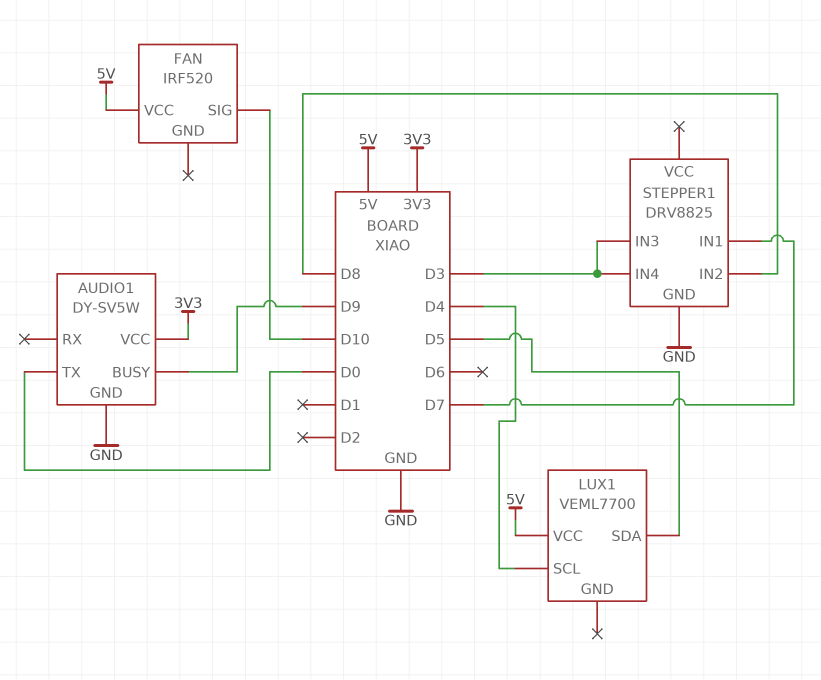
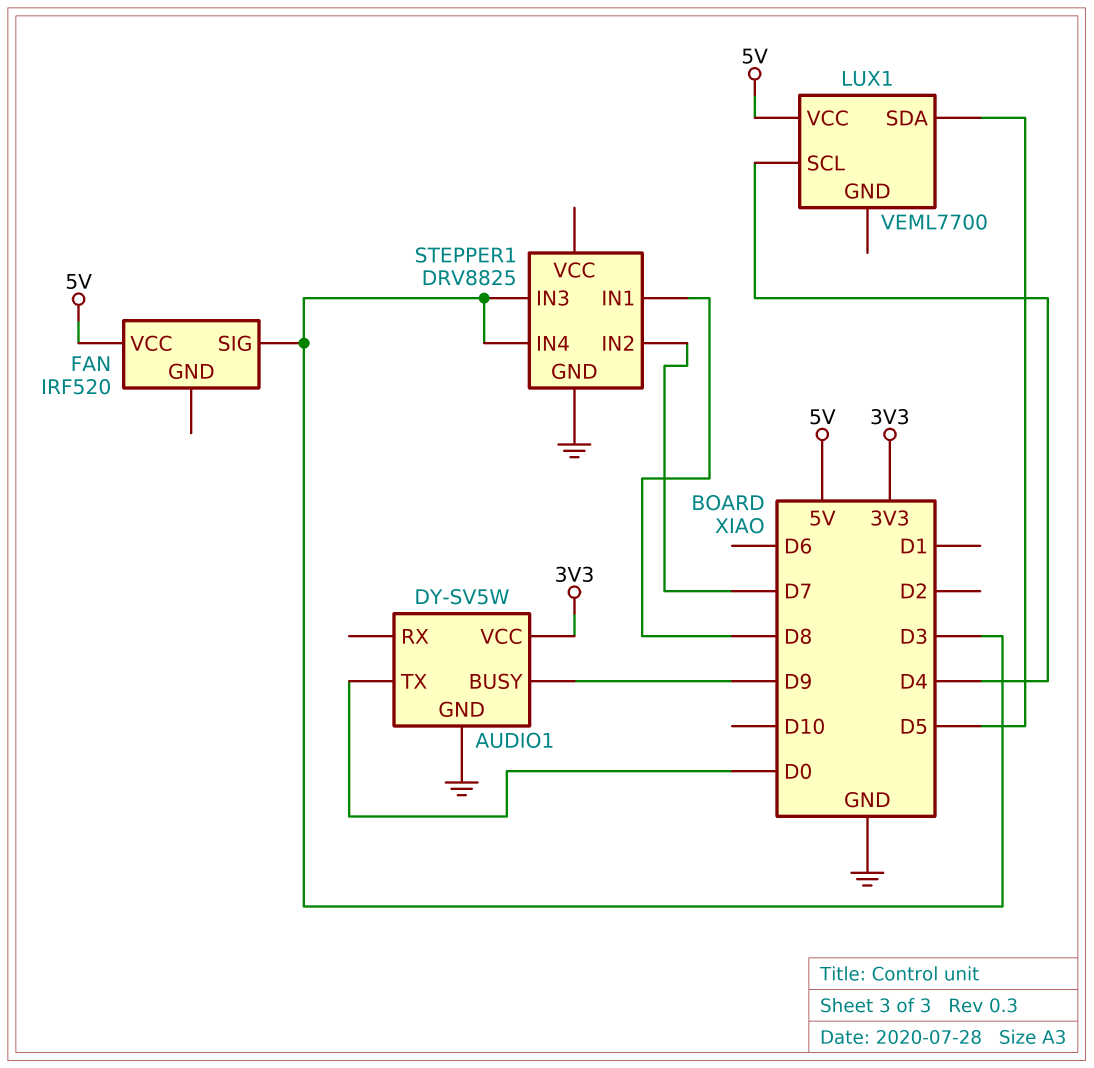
FAN pin SIG: D10 -> D3
STEPPER1 pin IN1: D7 -> D8
STEPPER1 pin IN2: D8 -> D7

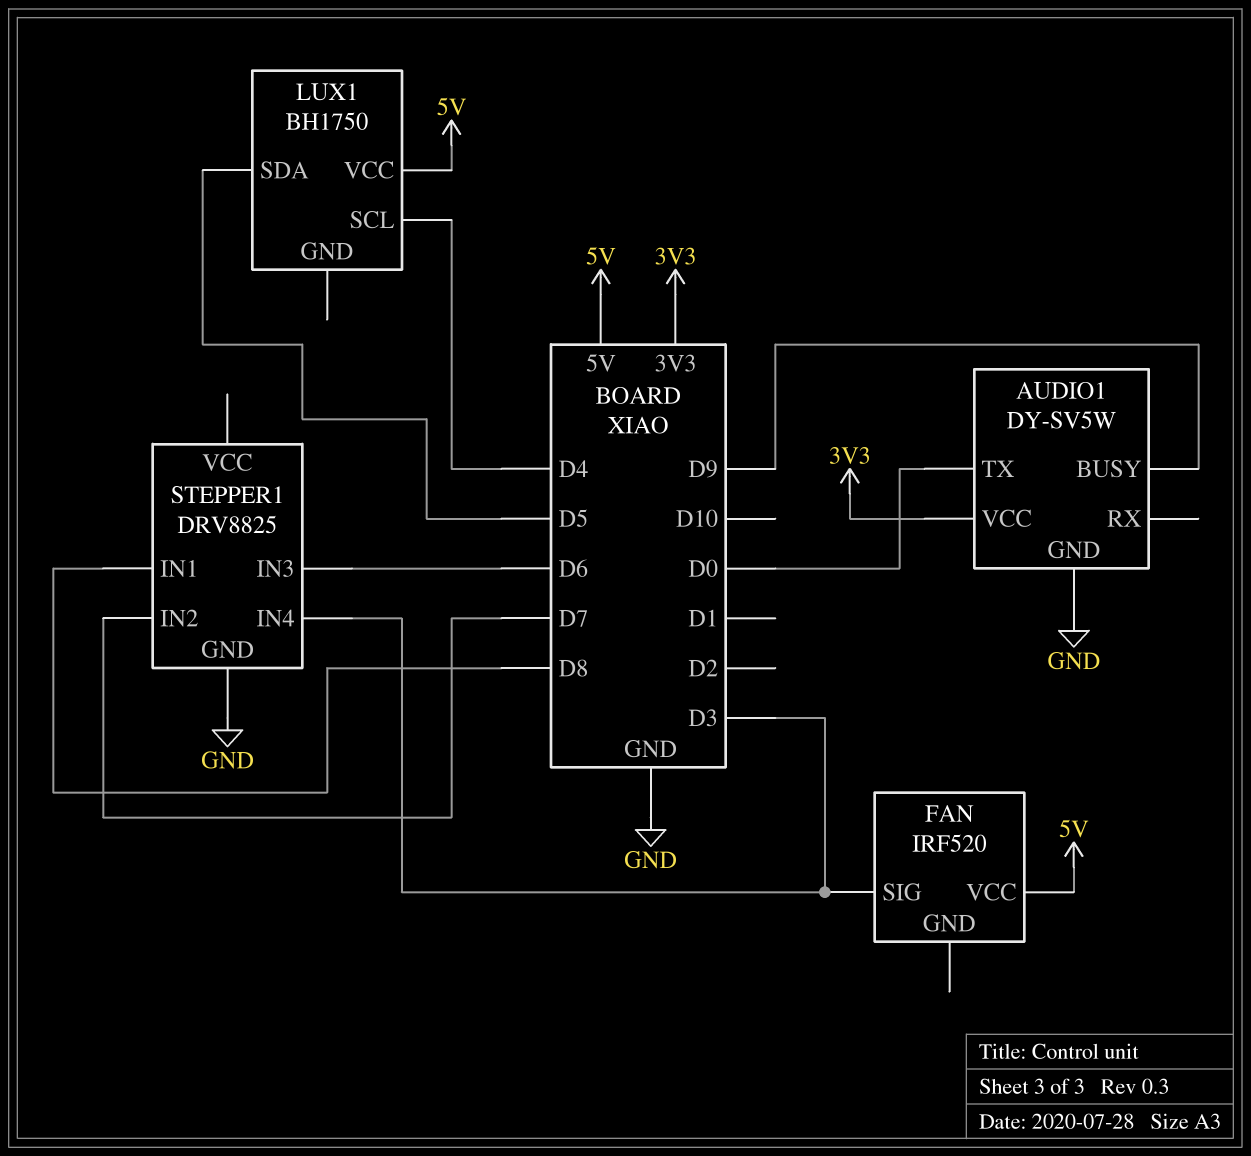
LUX1: VEML7700 -> BH1750
STEPPER1 pin IN3: D3 -> D6

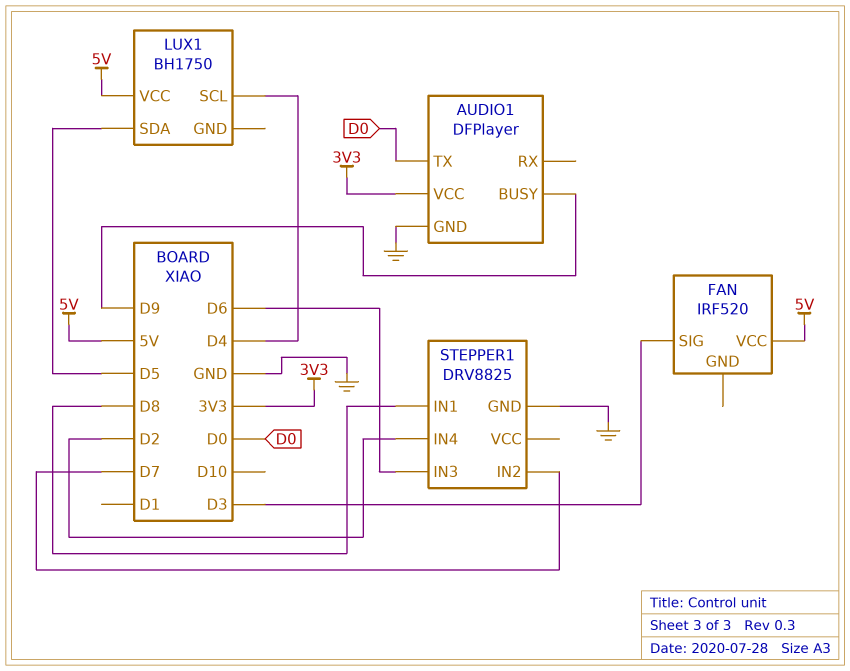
AUDIO1: DY-SV5W -> DFPlayer
STEPPER1 pin IN4: D3 -> D2

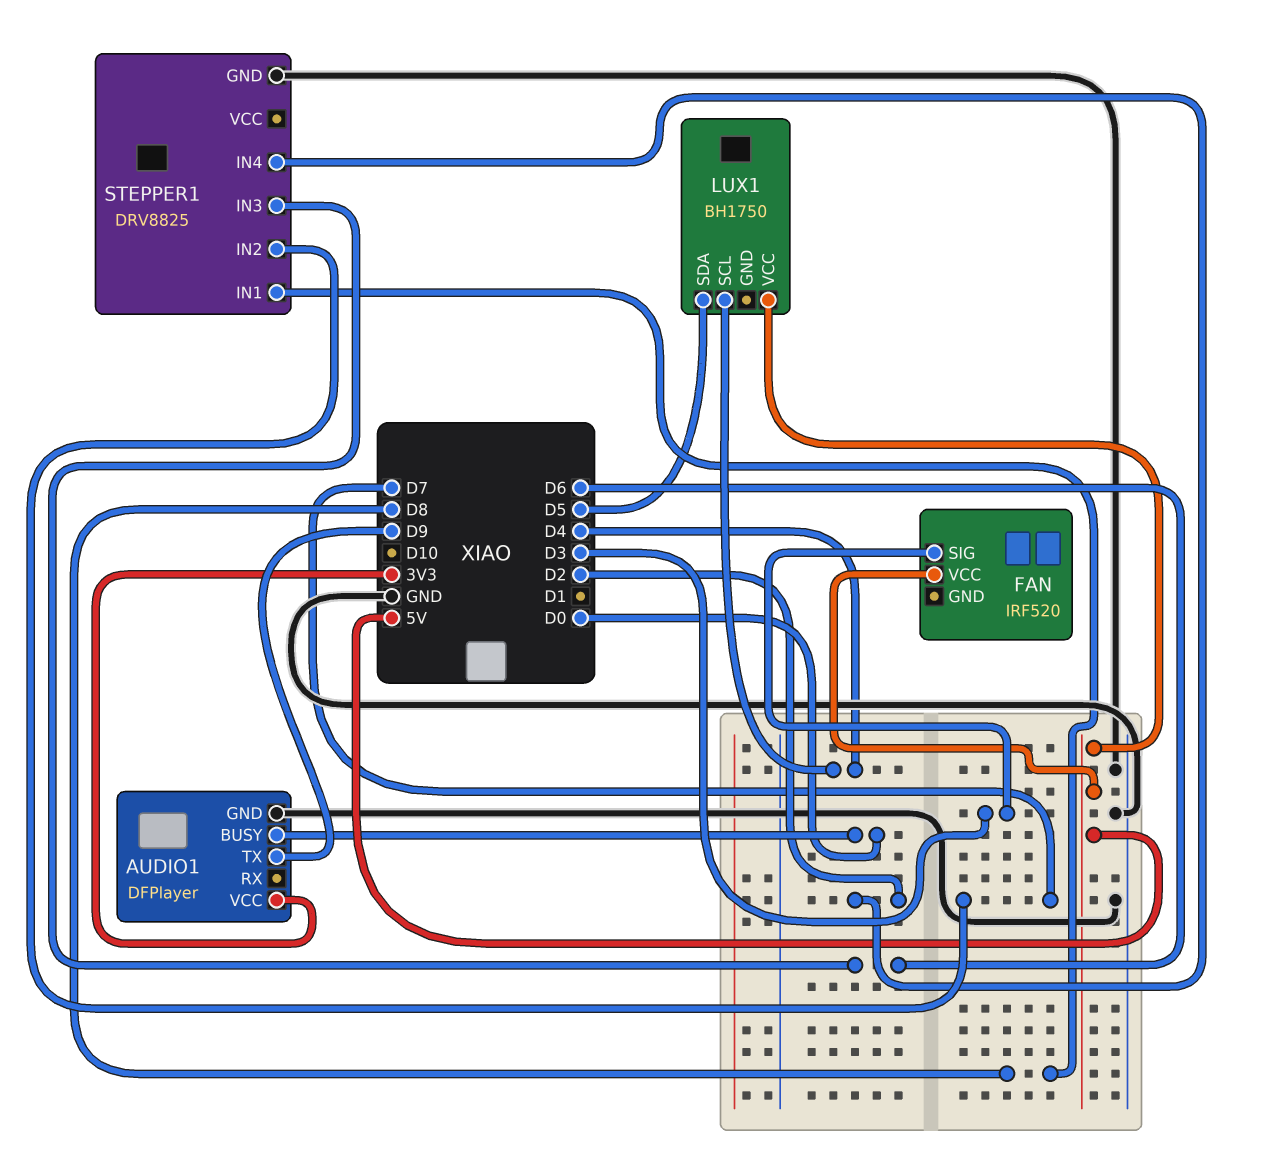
AUDIO1 pin BUSY: D9 -> D0
AUDIO1 pin TX: D0 -> D9

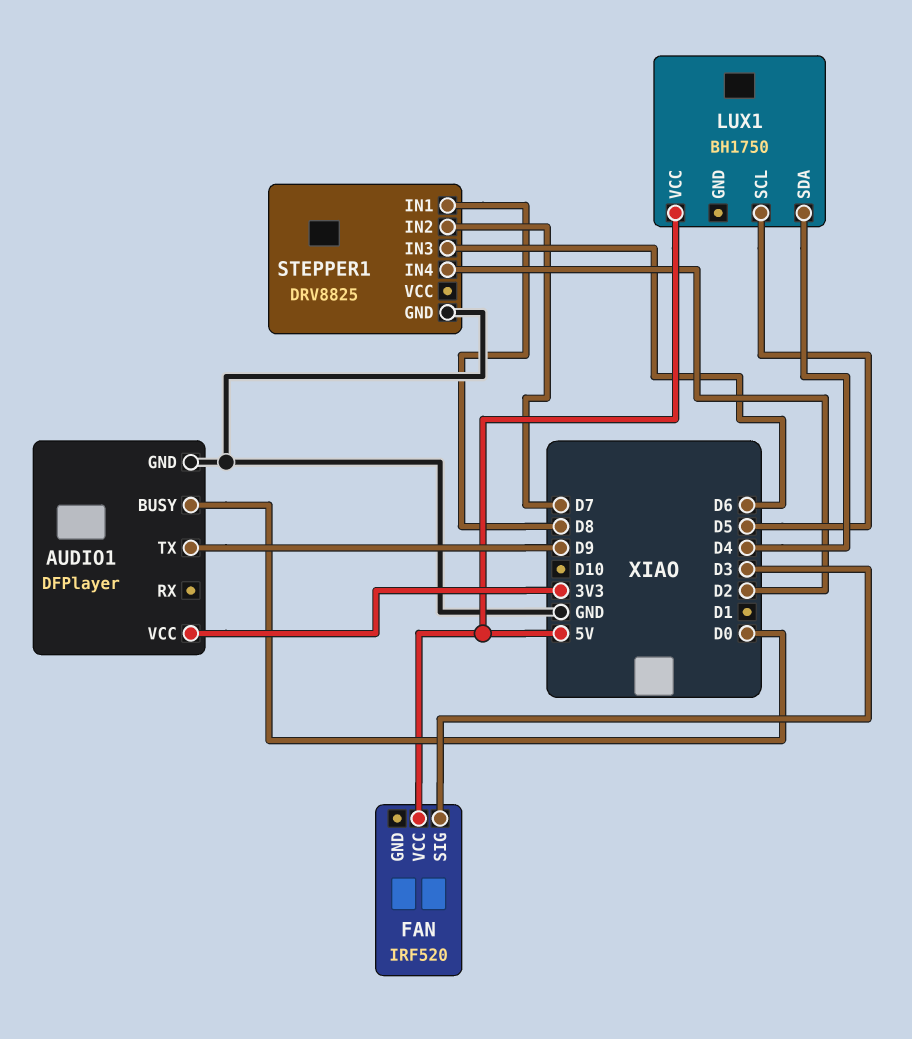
LUX1 pin SCL: D4 -> D5
LUX1 pin SDA: D5 -> D4

